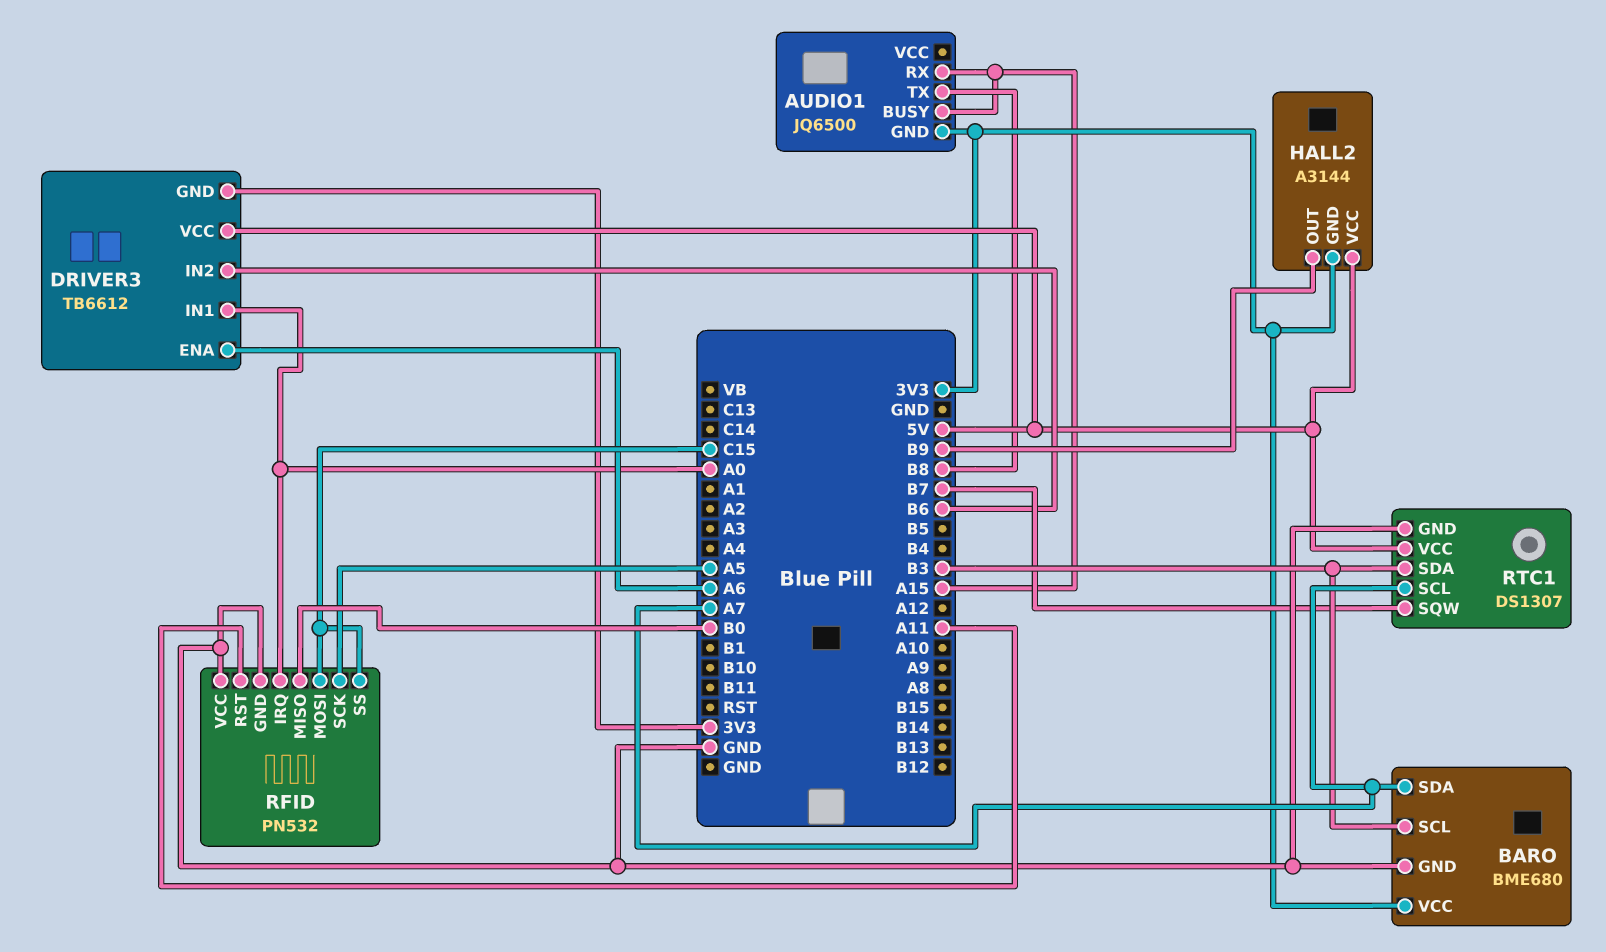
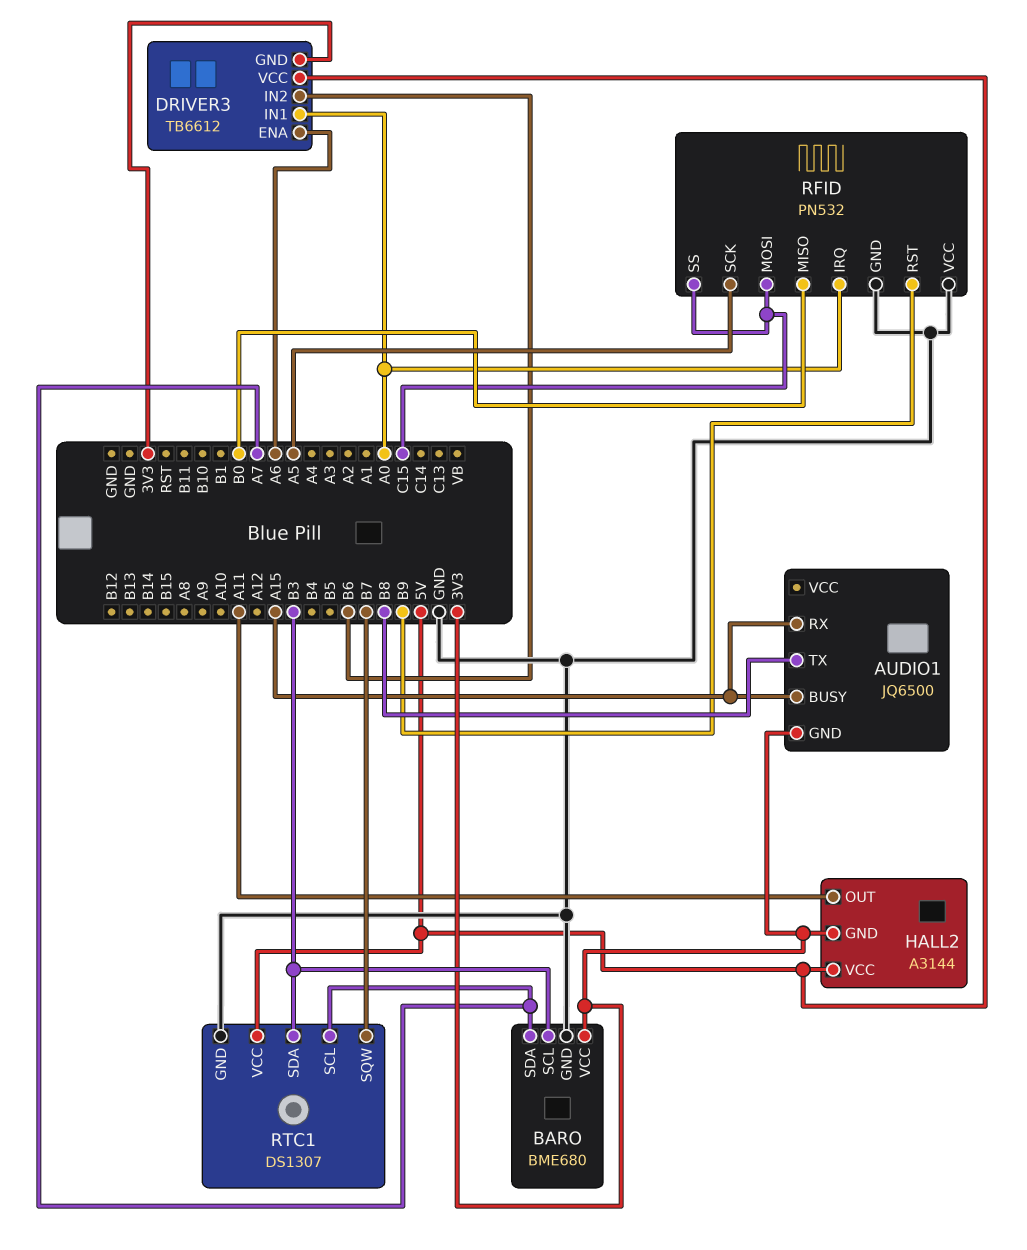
HALL2 pin OUT: B9 -> A11
RFID pin RST: A11 -> B9

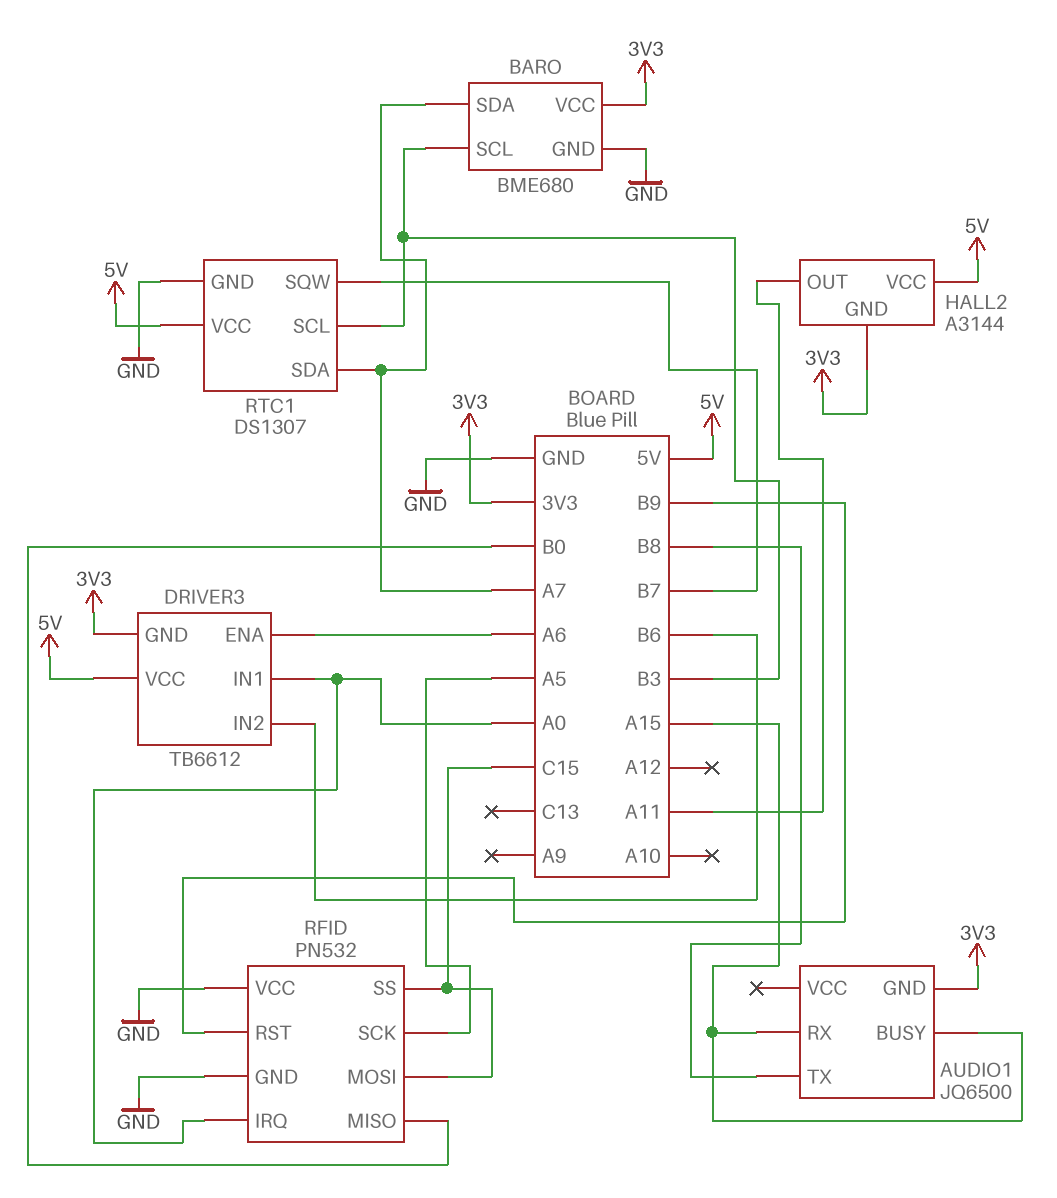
RTC1 pin SCL: A7 -> B3
RTC1 pin SDA: B3 -> A7

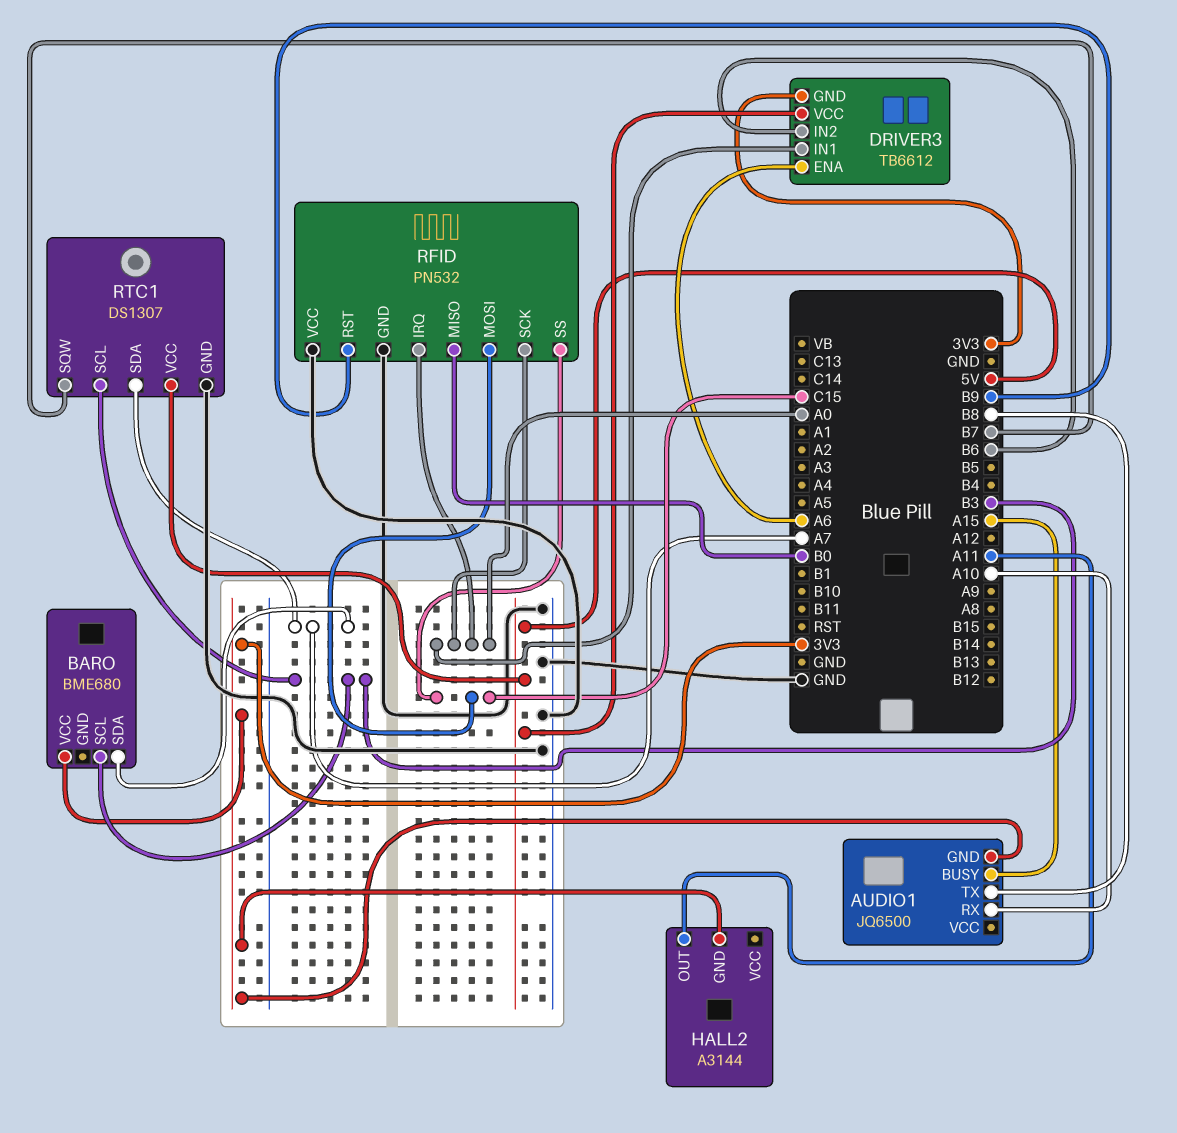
AUDIO1 pin RX: A15 -> A10
BARO pin GND: GND -> none
HALL2 pin VCC: 5V -> none
RFID pin SCK: A5 -> A0

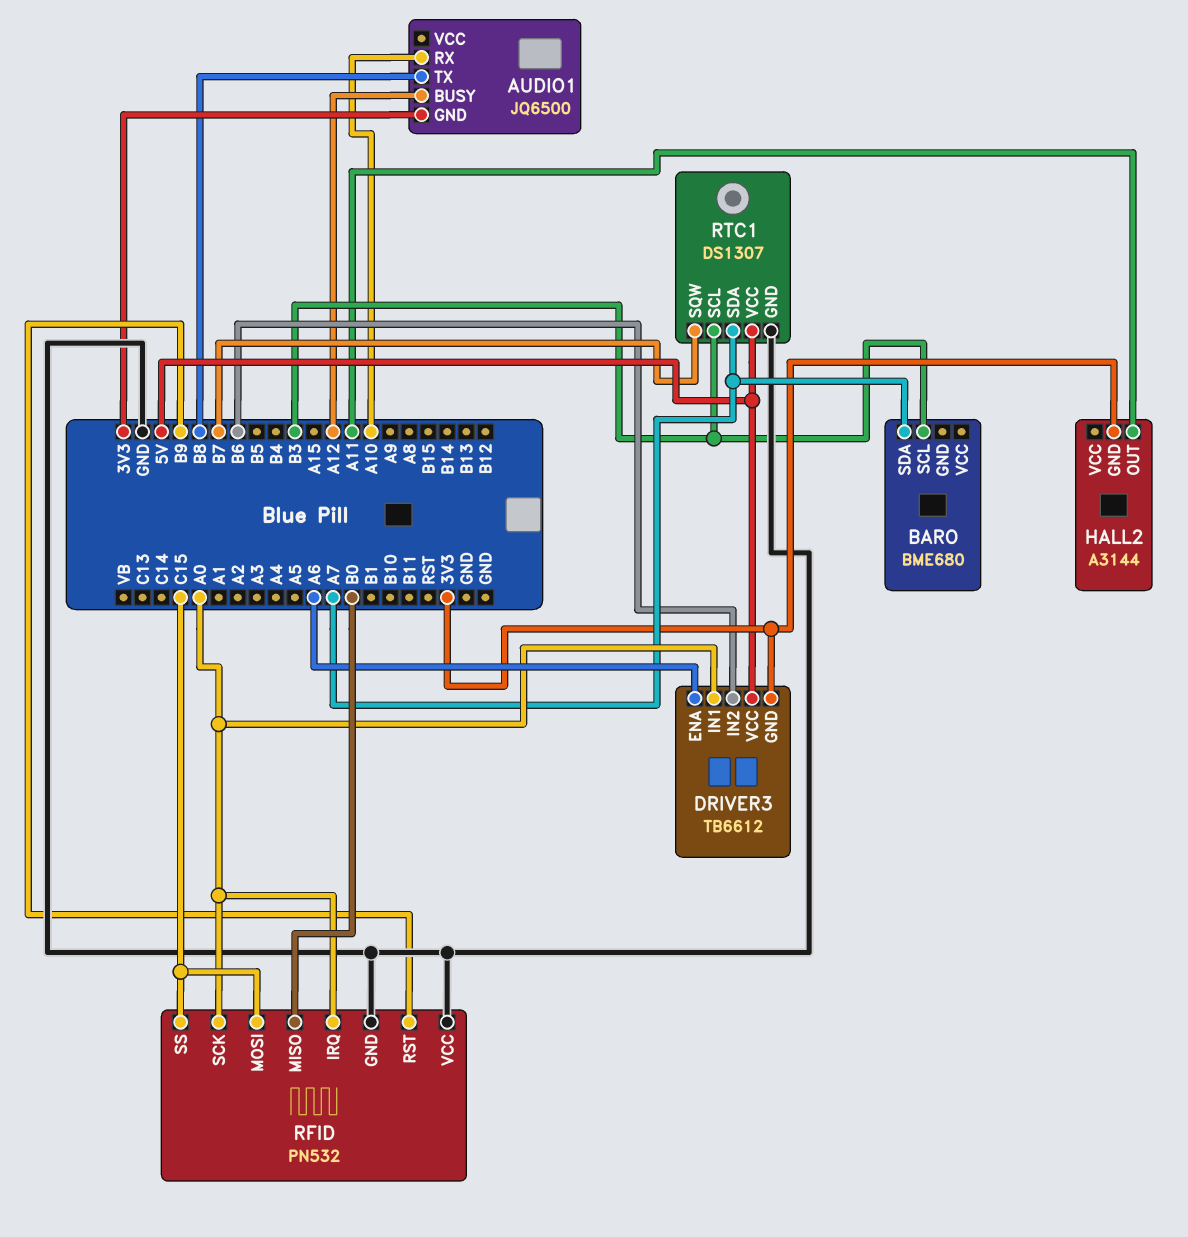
AUDIO1 pin BUSY: A15 -> A12
BARO pin VCC: 3V3 -> none

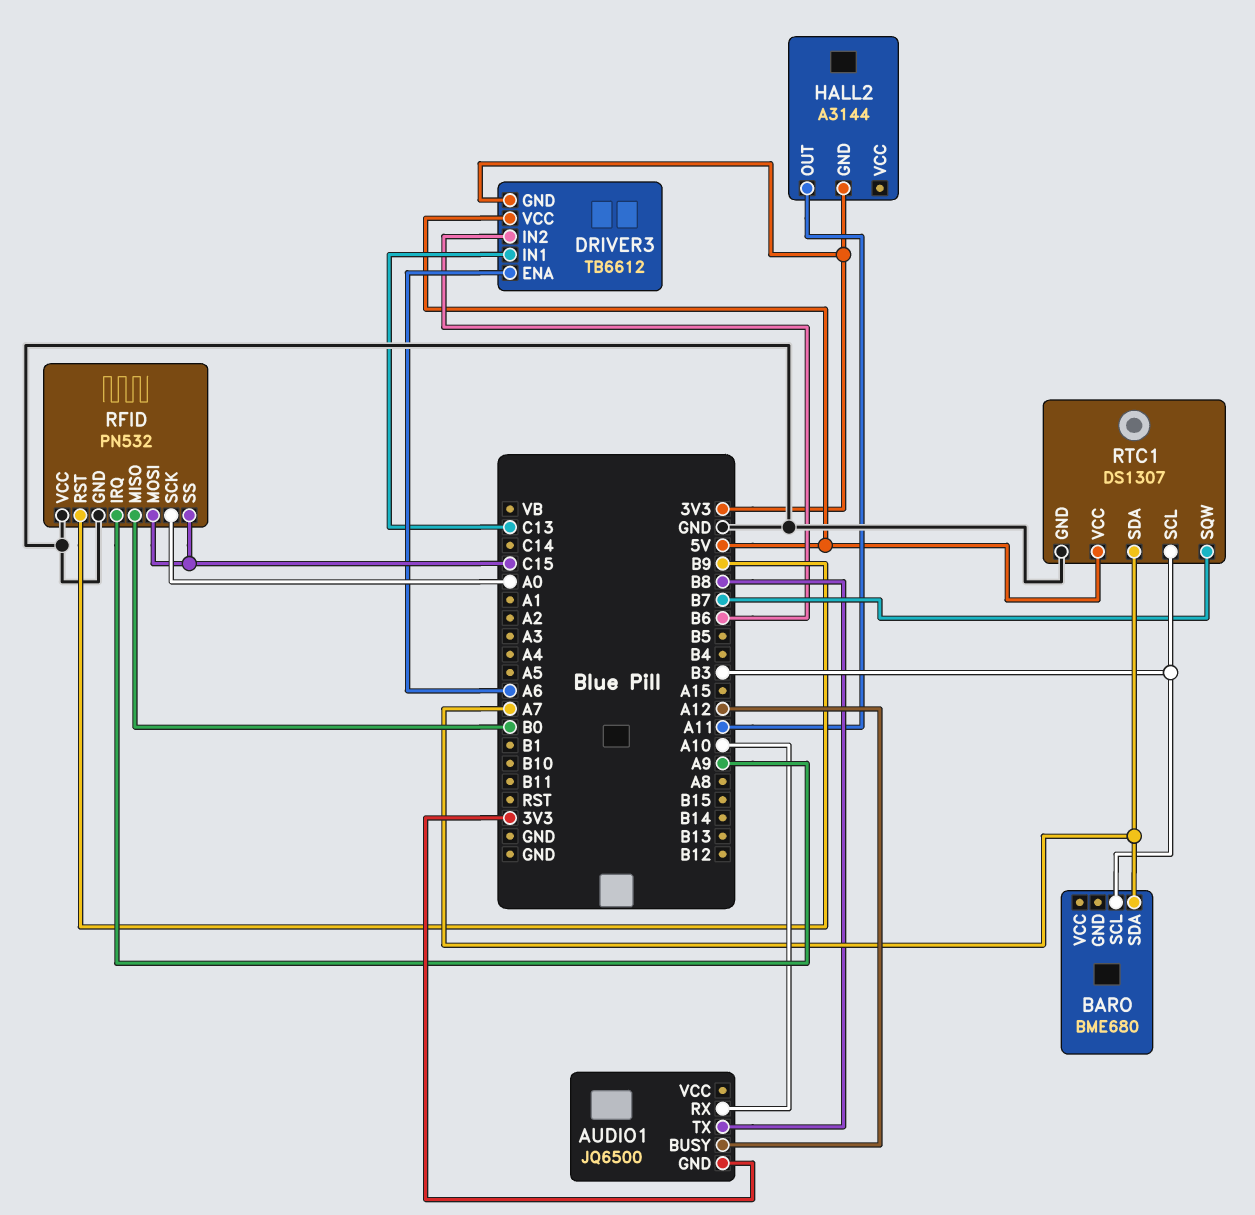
DRIVER3 pin IN1: A0 -> C13
RFID pin IRQ: A0 -> A9

